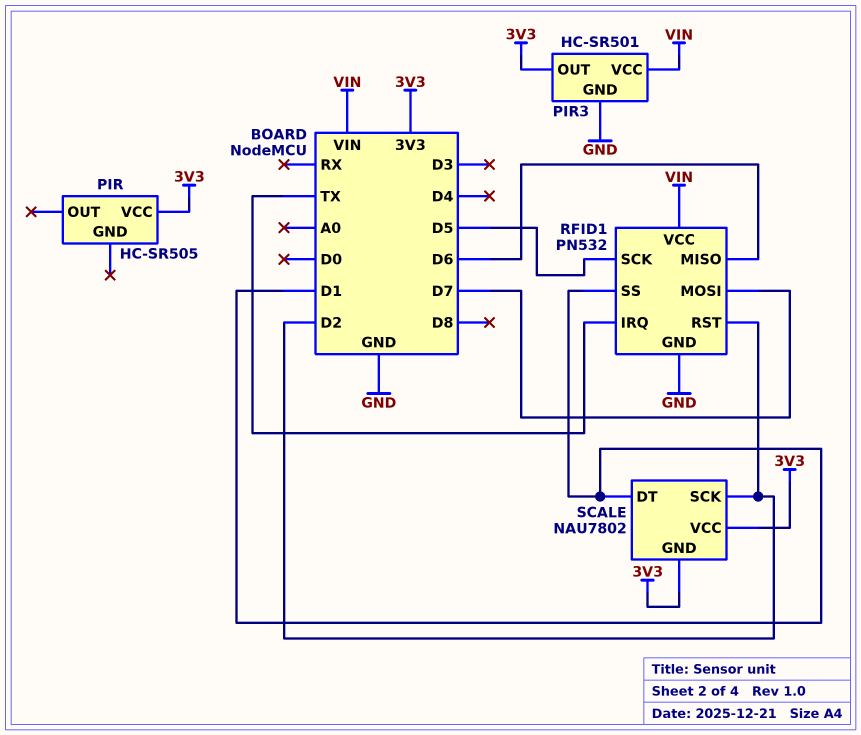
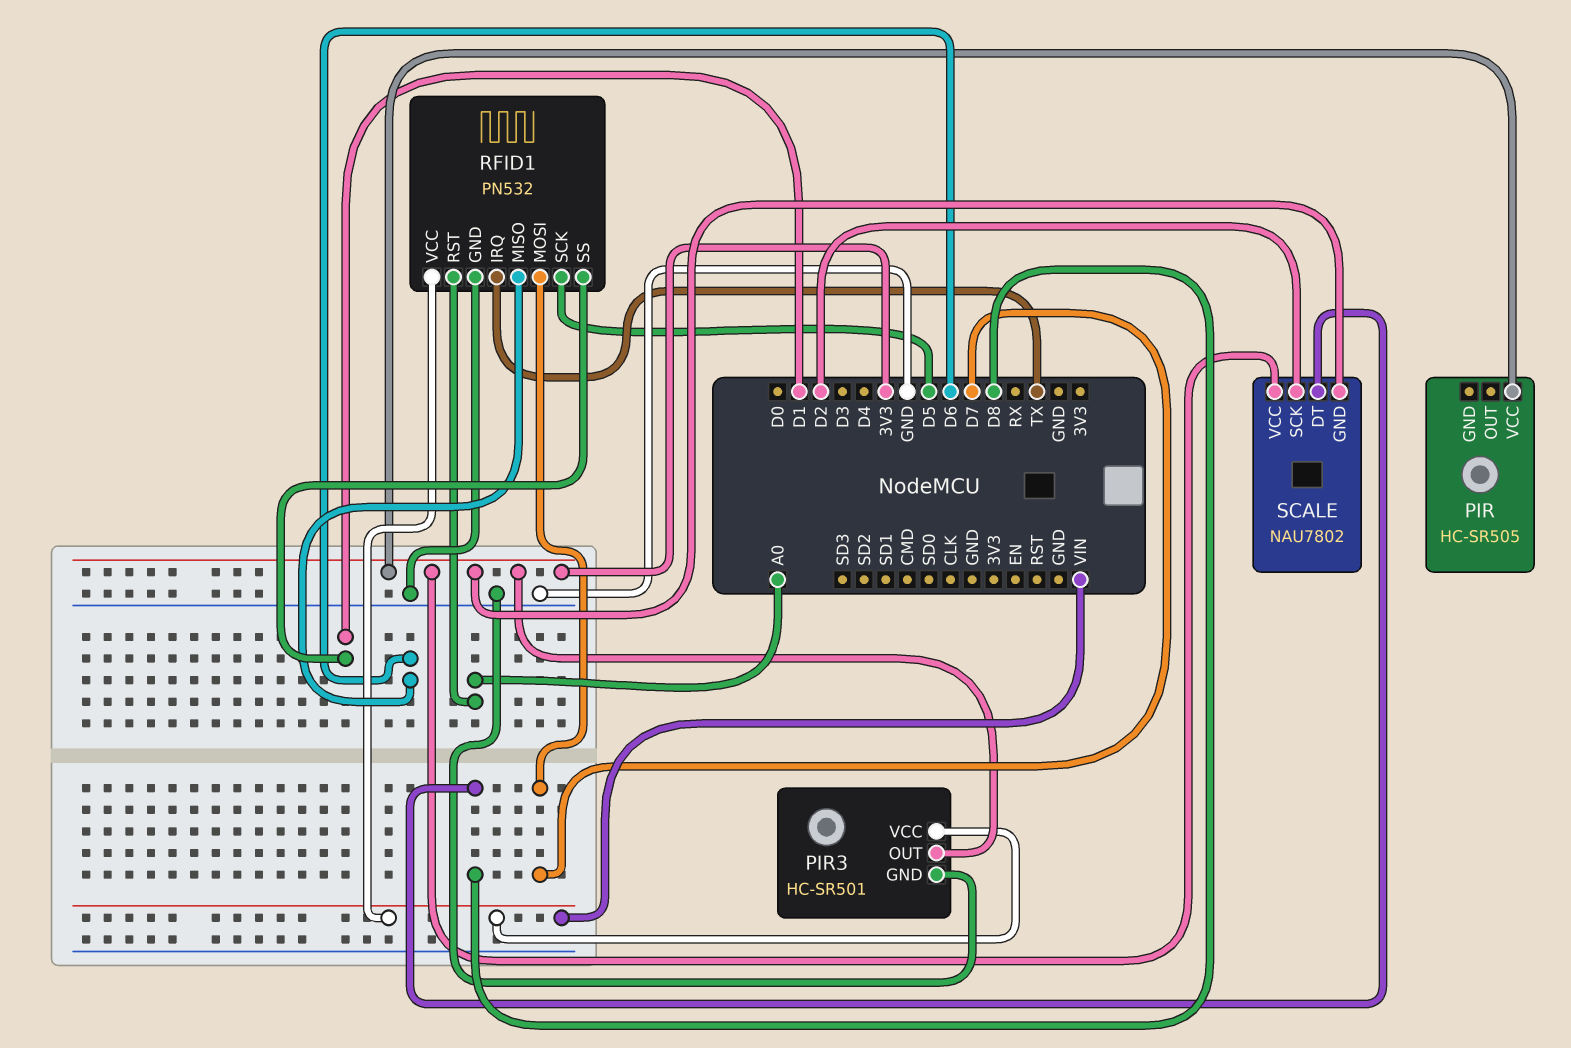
RFID1 pin RST: D2 -> A0
SCALE pin DT: D1 -> D8

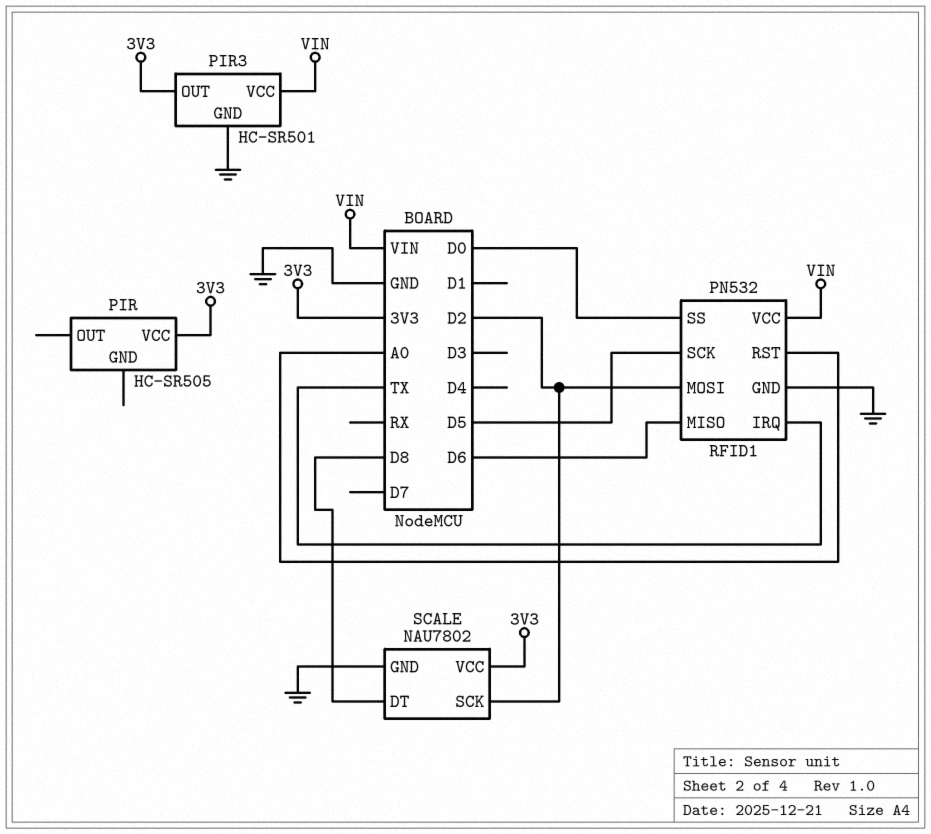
RFID1 pin MOSI: D7 -> D2
RFID1 pin SS: D1 -> D0
SCALE pin GND: 3V3 -> GND

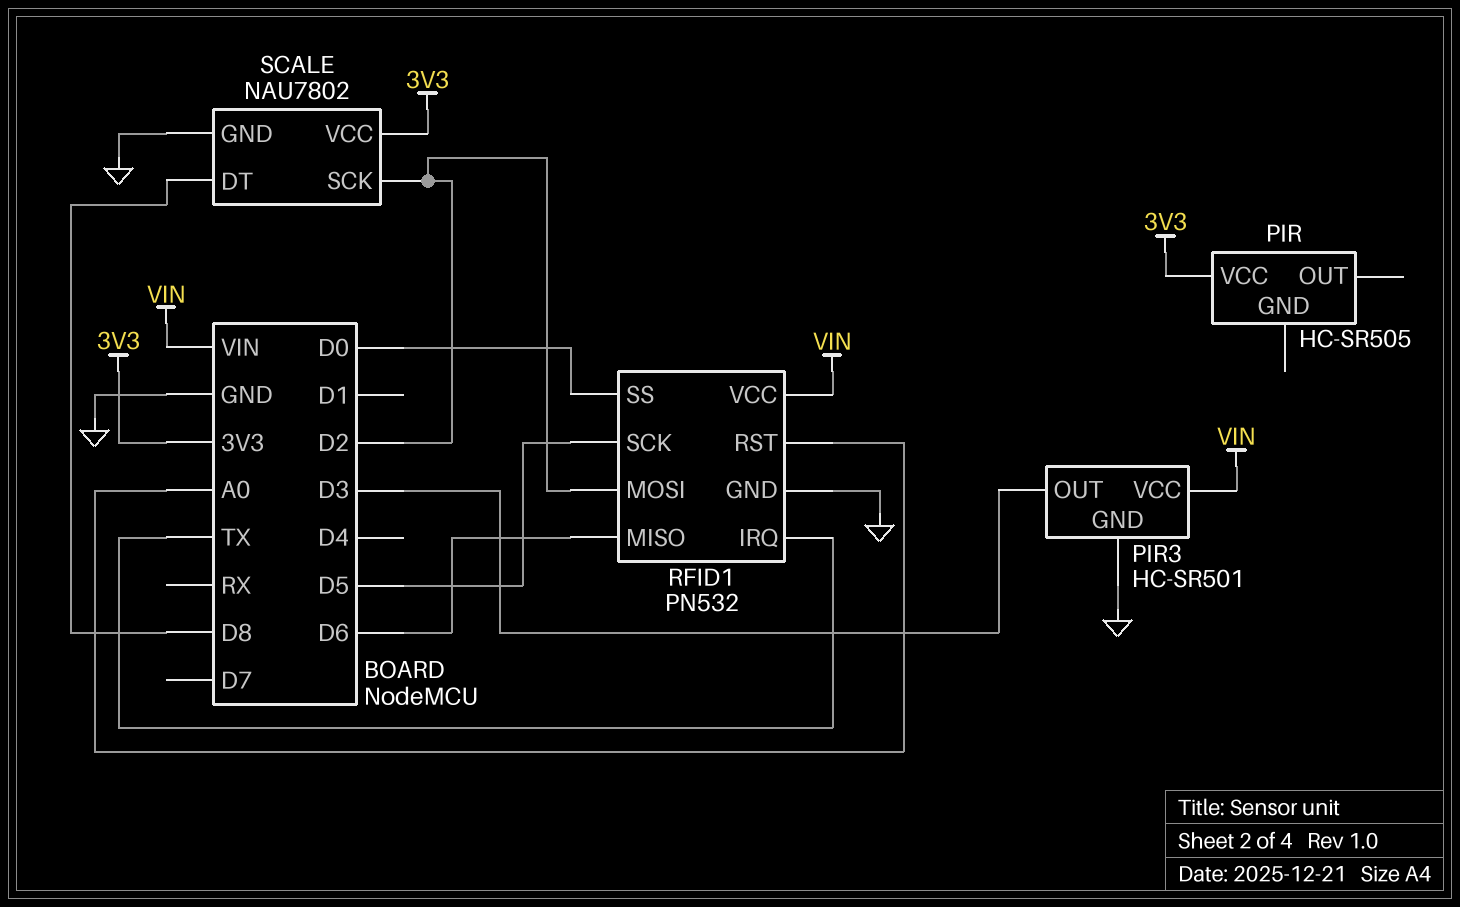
PIR3 pin OUT: 3V3 -> D3

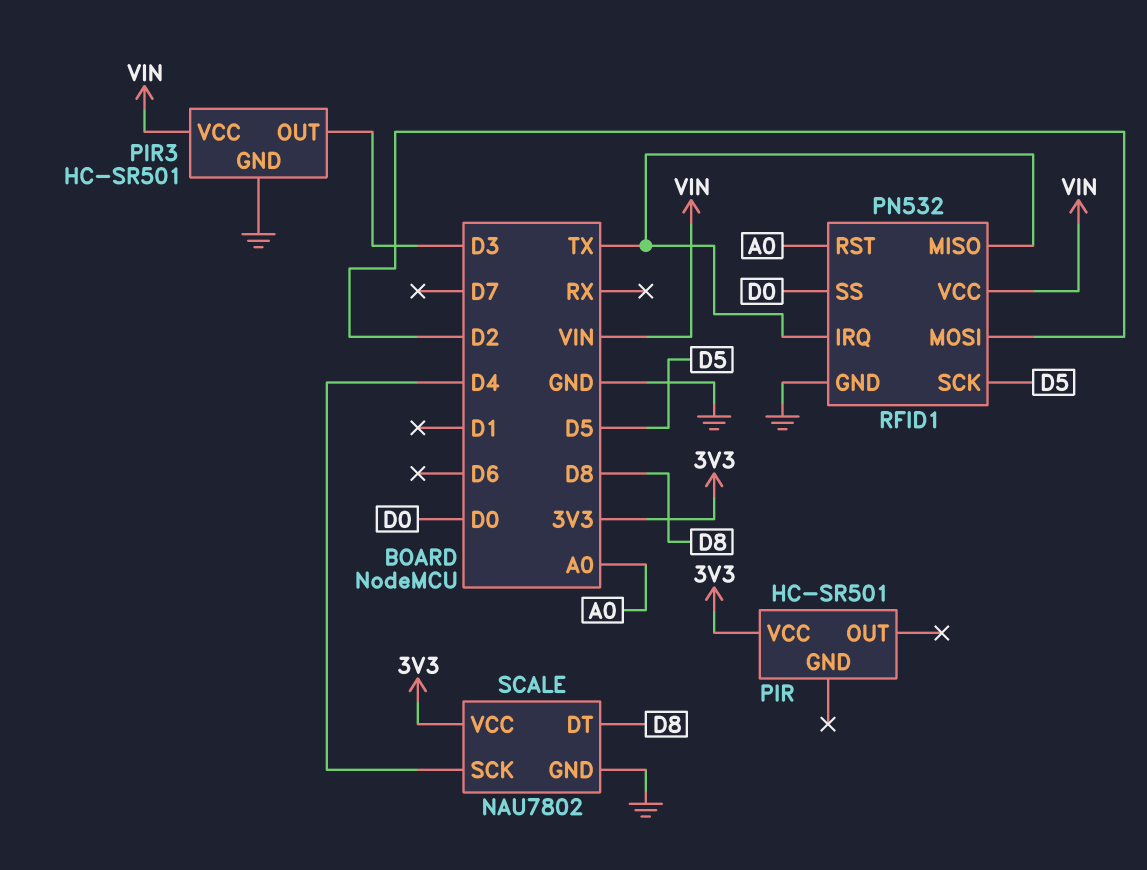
PIR: HC-SR505 -> HC-SR501
RFID1 pin MISO: D6 -> TX
SCALE pin SCK: D2 -> D4

